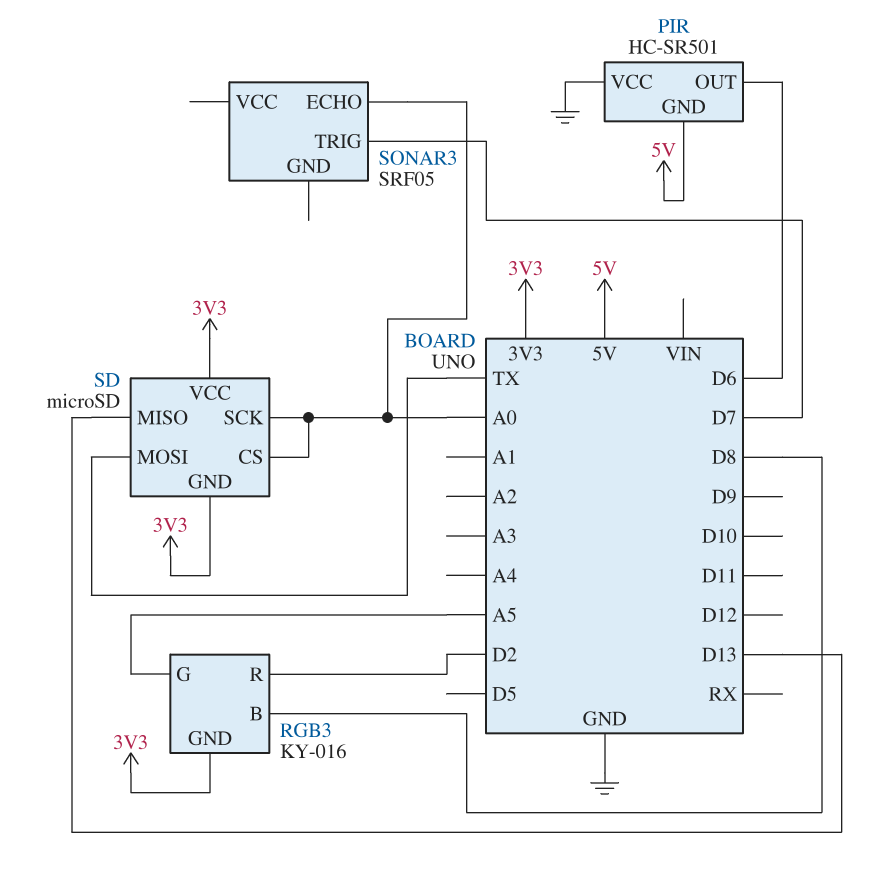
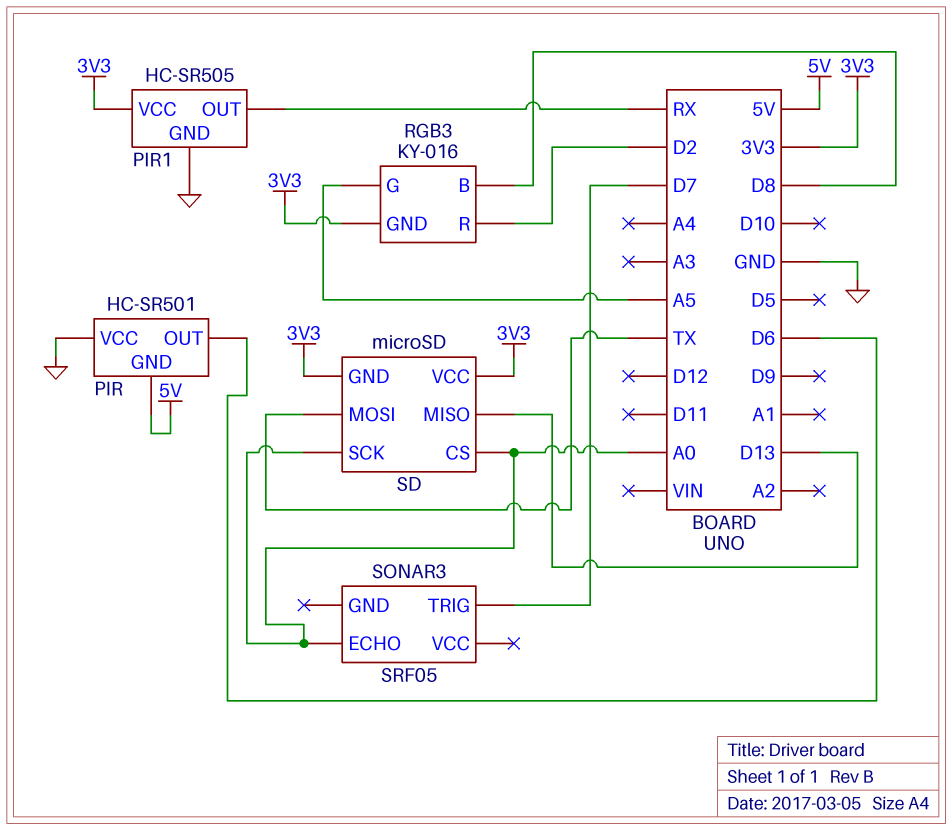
PIR1: none -> HC-SR505
PIR1 pin GND: none -> GND
PIR1 pin OUT: none -> RX
PIR1 pin VCC: none -> 3V3

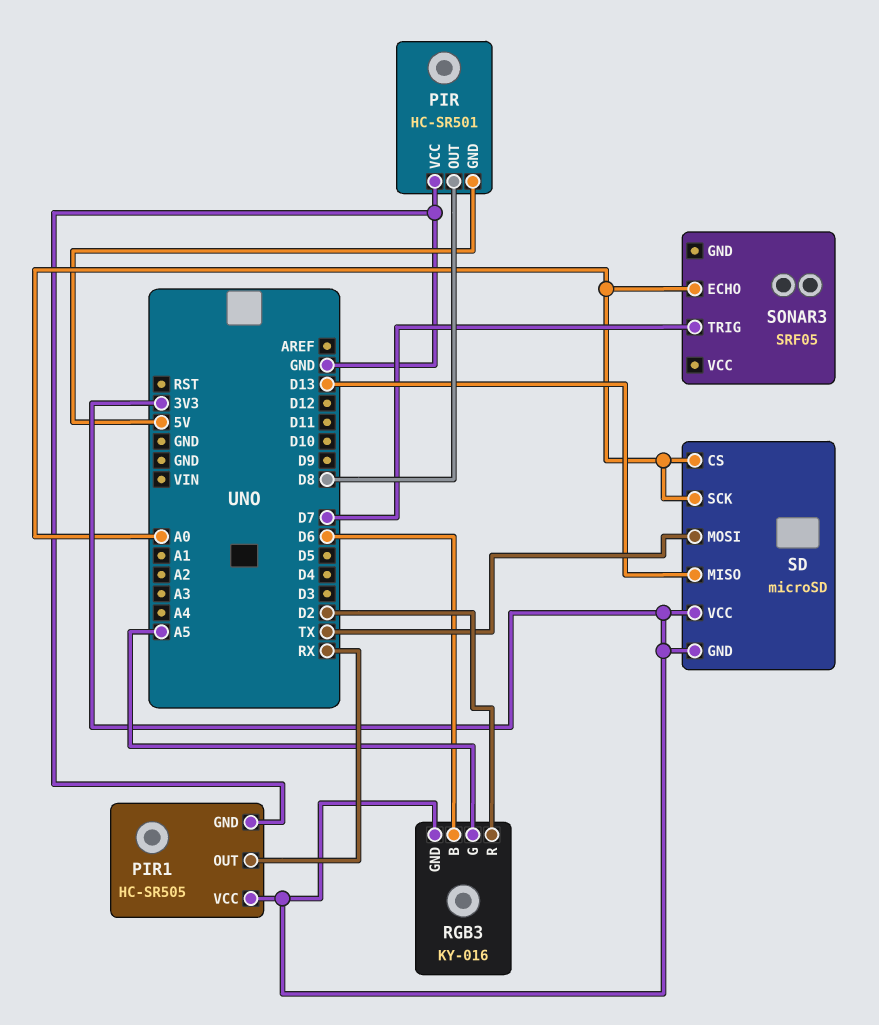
PIR pin OUT: D6 -> D8
RGB3 pin B: D8 -> D6

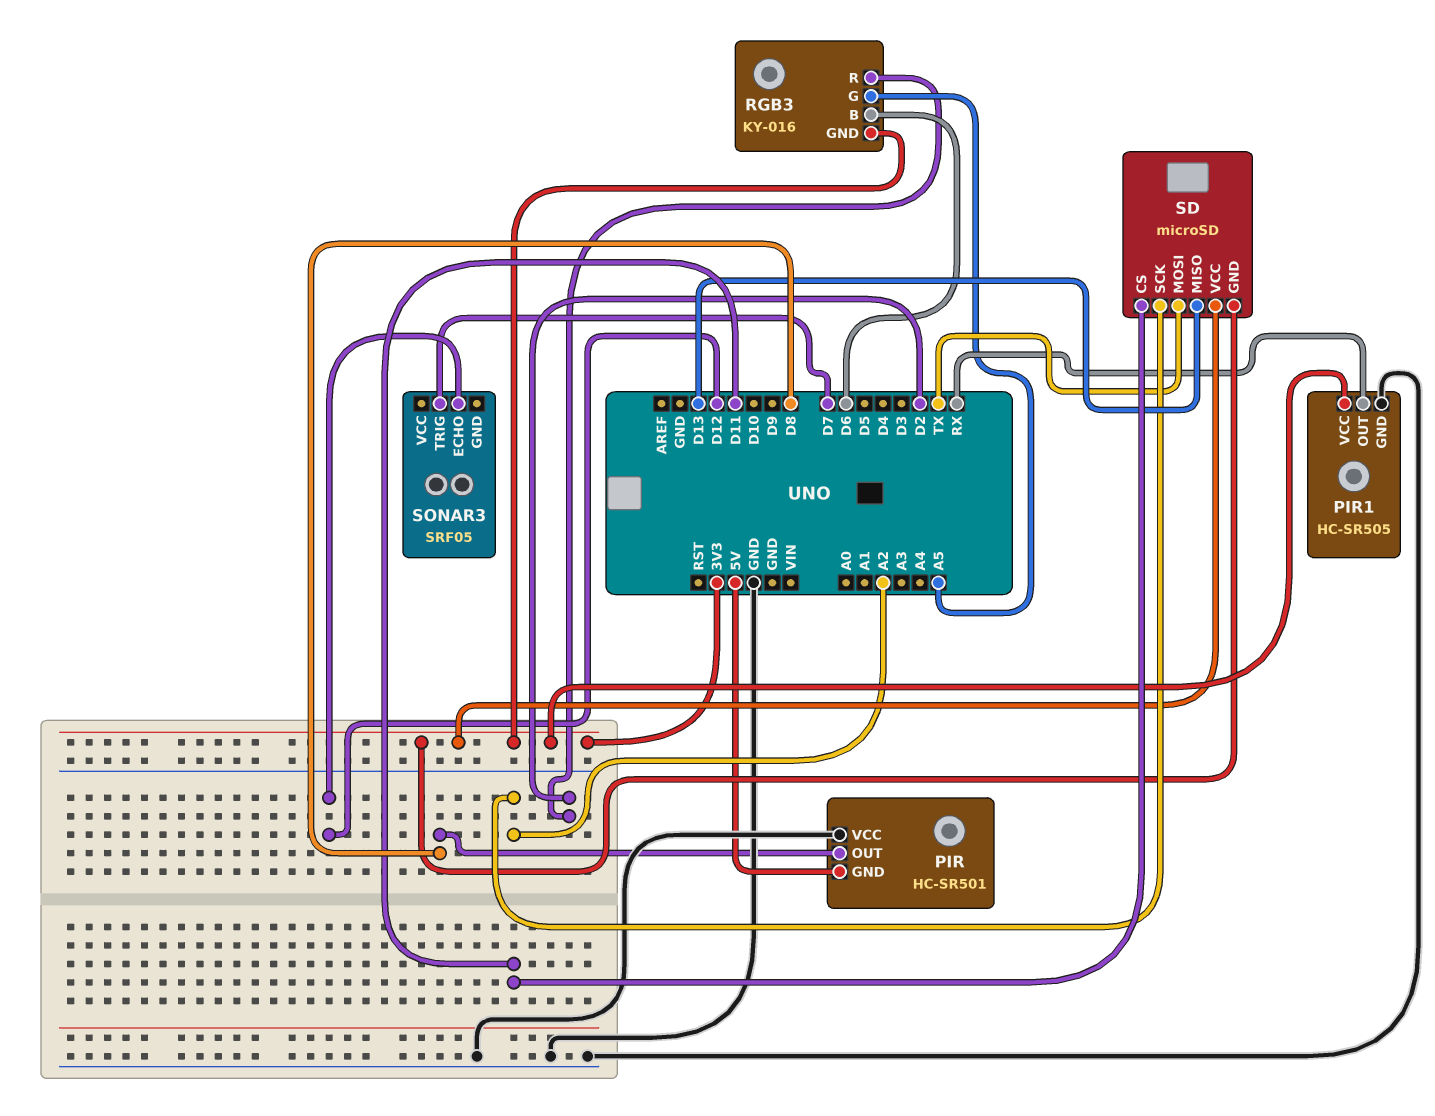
SD pin CS: A0 -> D11
SD pin SCK: A0 -> A2
SONAR3 pin ECHO: A0 -> D12

